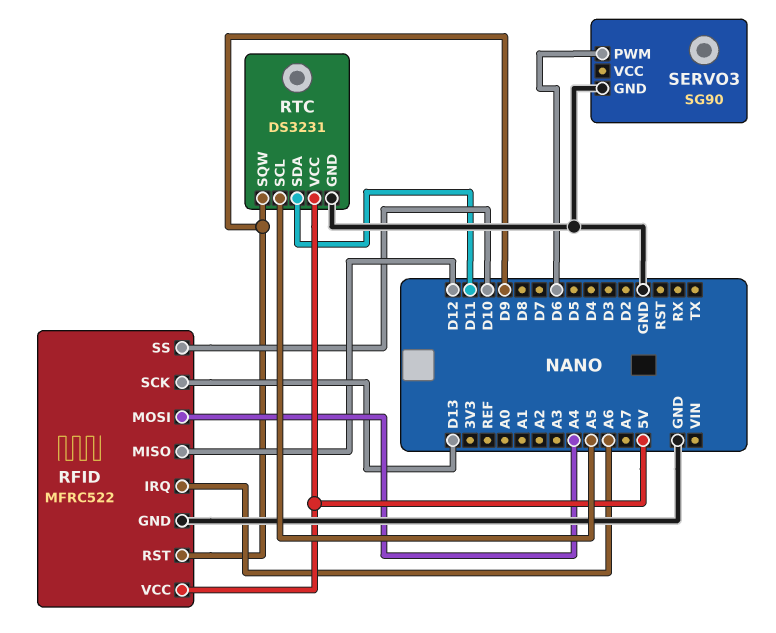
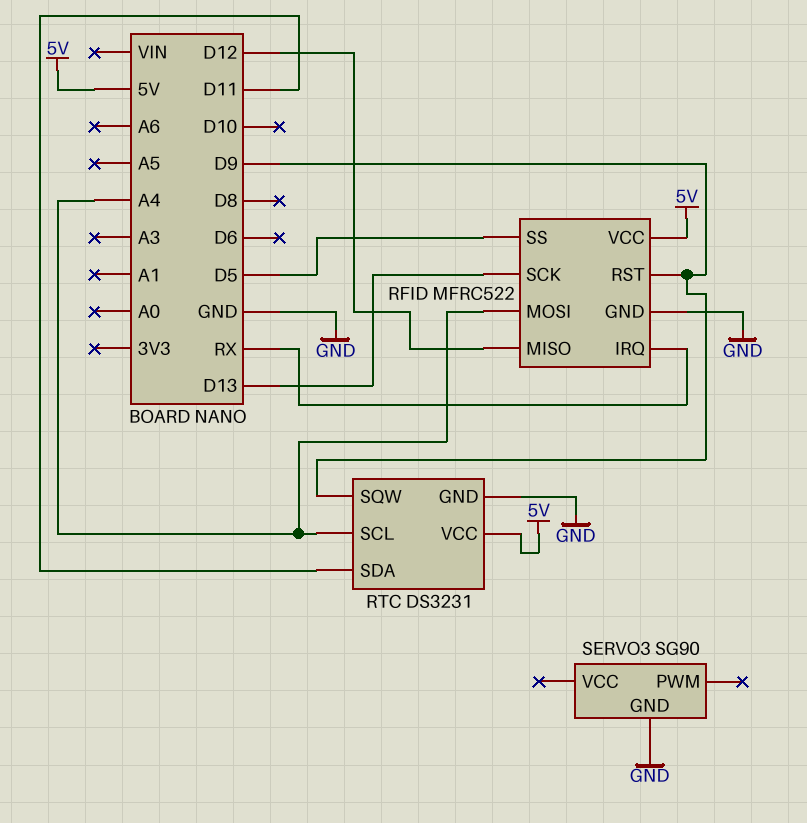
RFID pin IRQ: A6 -> RX
RFID pin SS: D10 -> D5
RTC pin SCL: A5 -> A4
SERVO3 pin PWM: D6 -> none

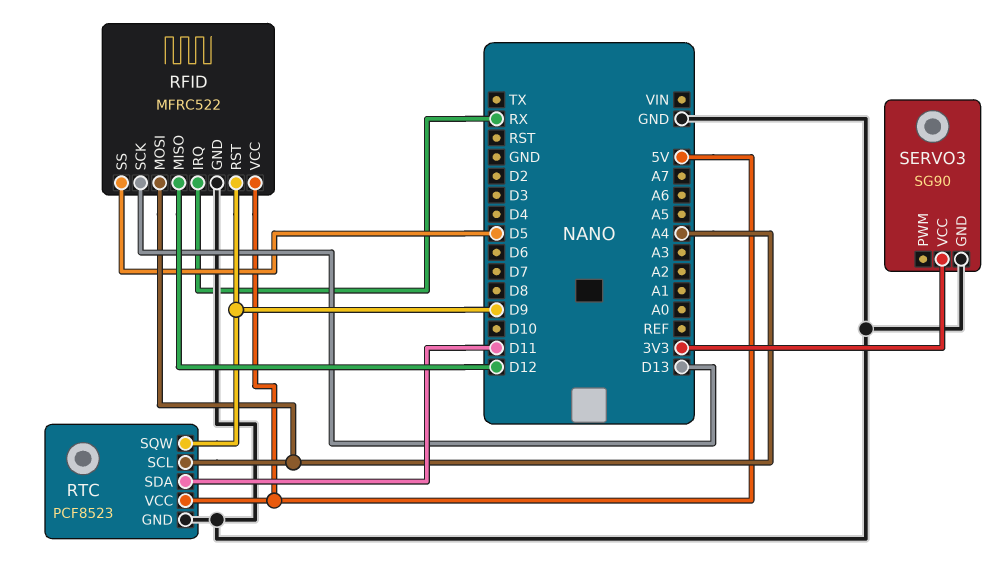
RTC: DS3231 -> PCF8523
SERVO3 pin VCC: none -> 3V3

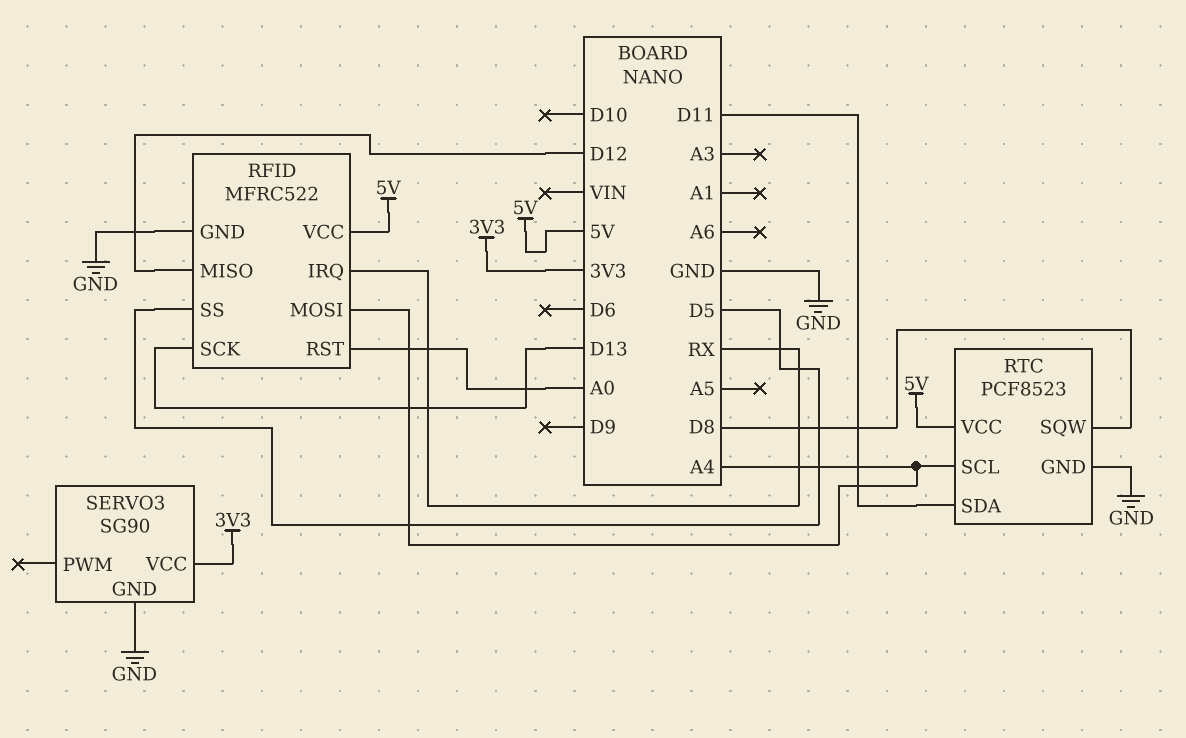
RFID pin RST: D9 -> A0
RTC pin SQW: D9 -> D8

